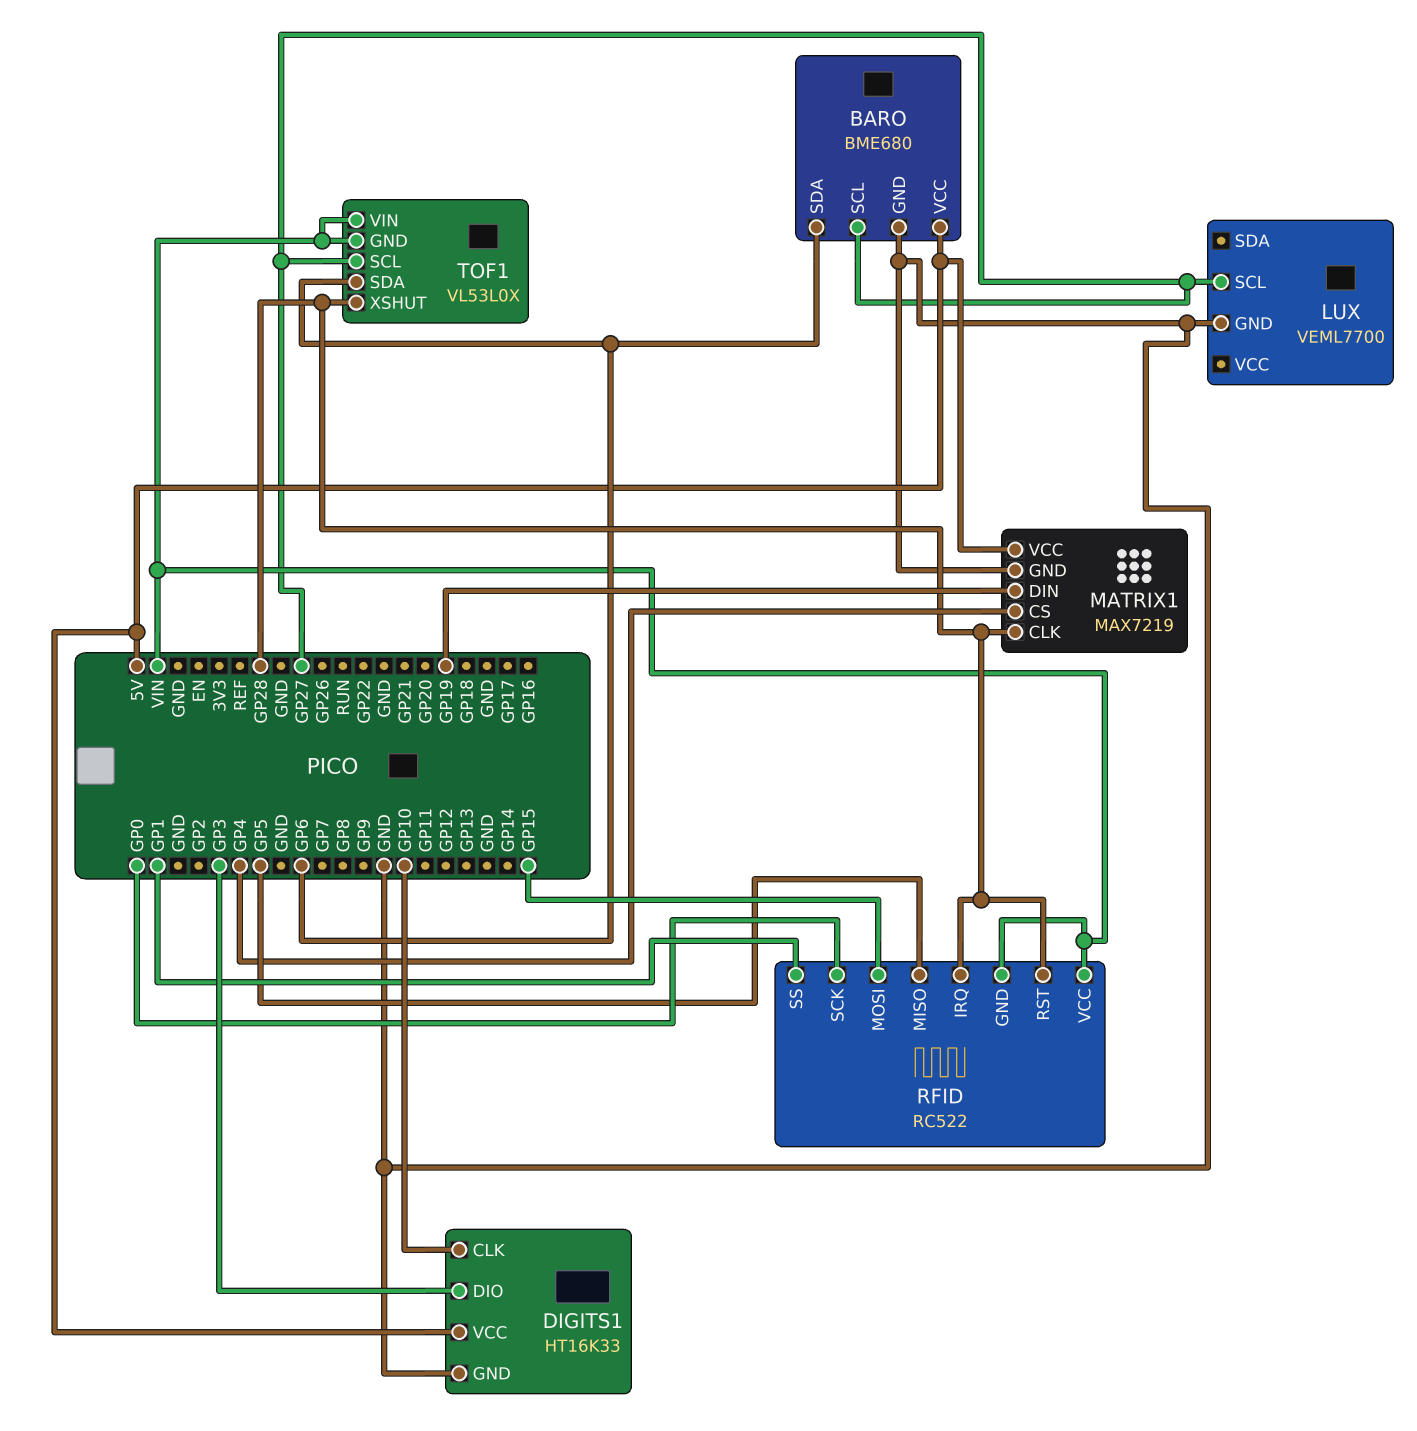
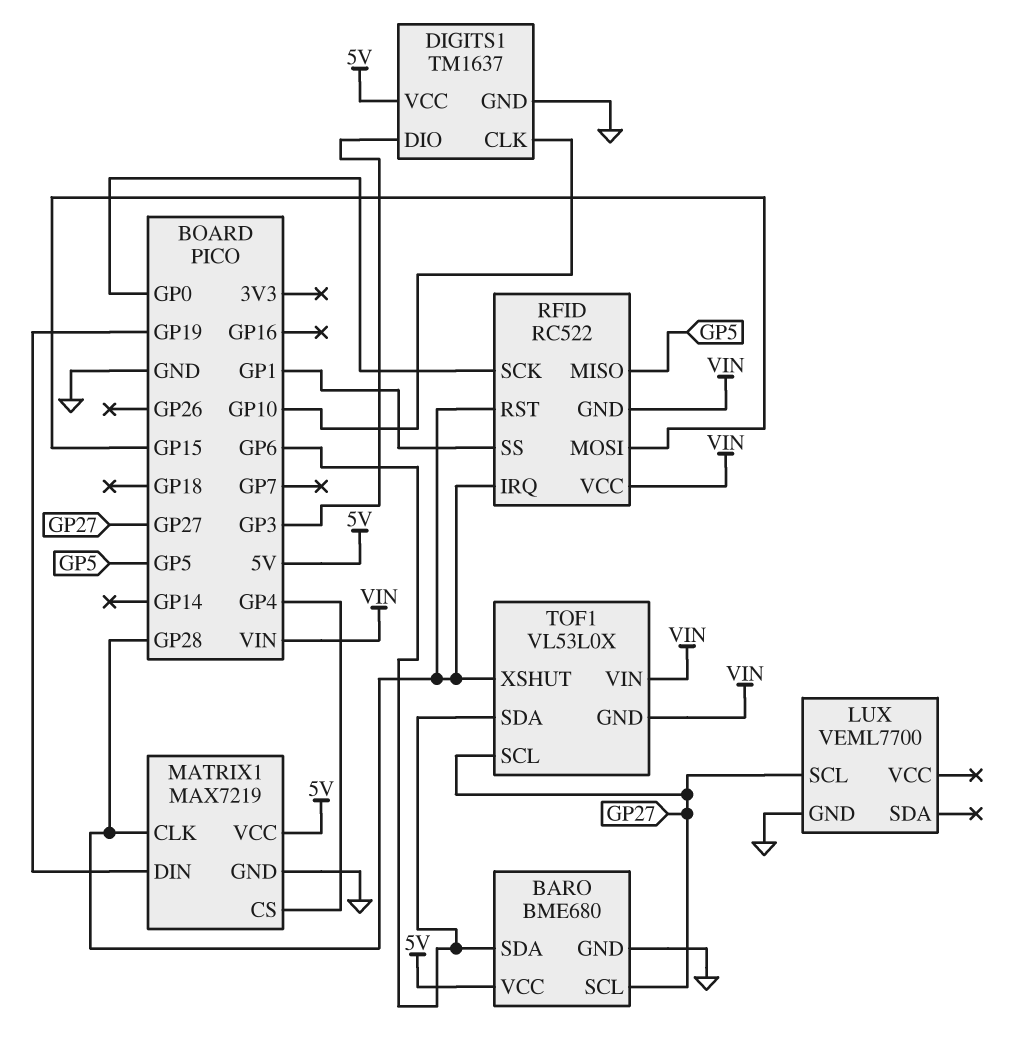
DIGITS1: HT16K33 -> TM1637

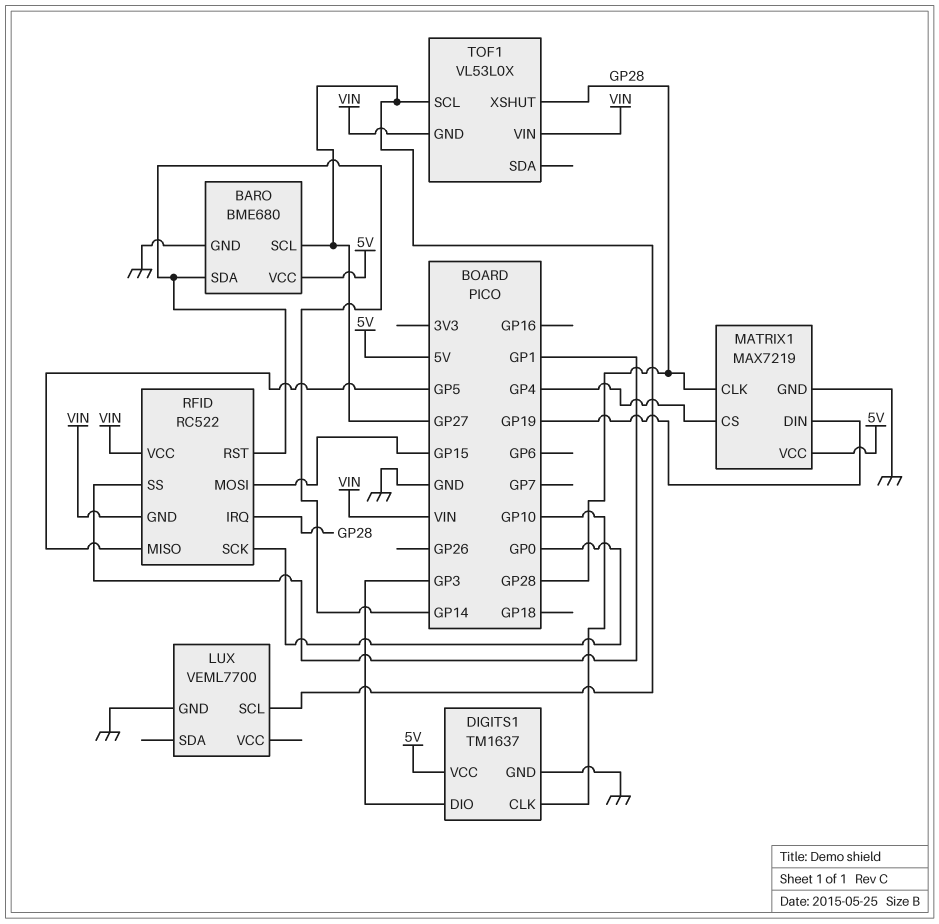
BARO pin SDA: GP6 -> GP14
RFID pin RST: GP28 -> GP14
TOF1 pin SDA: GP6 -> none

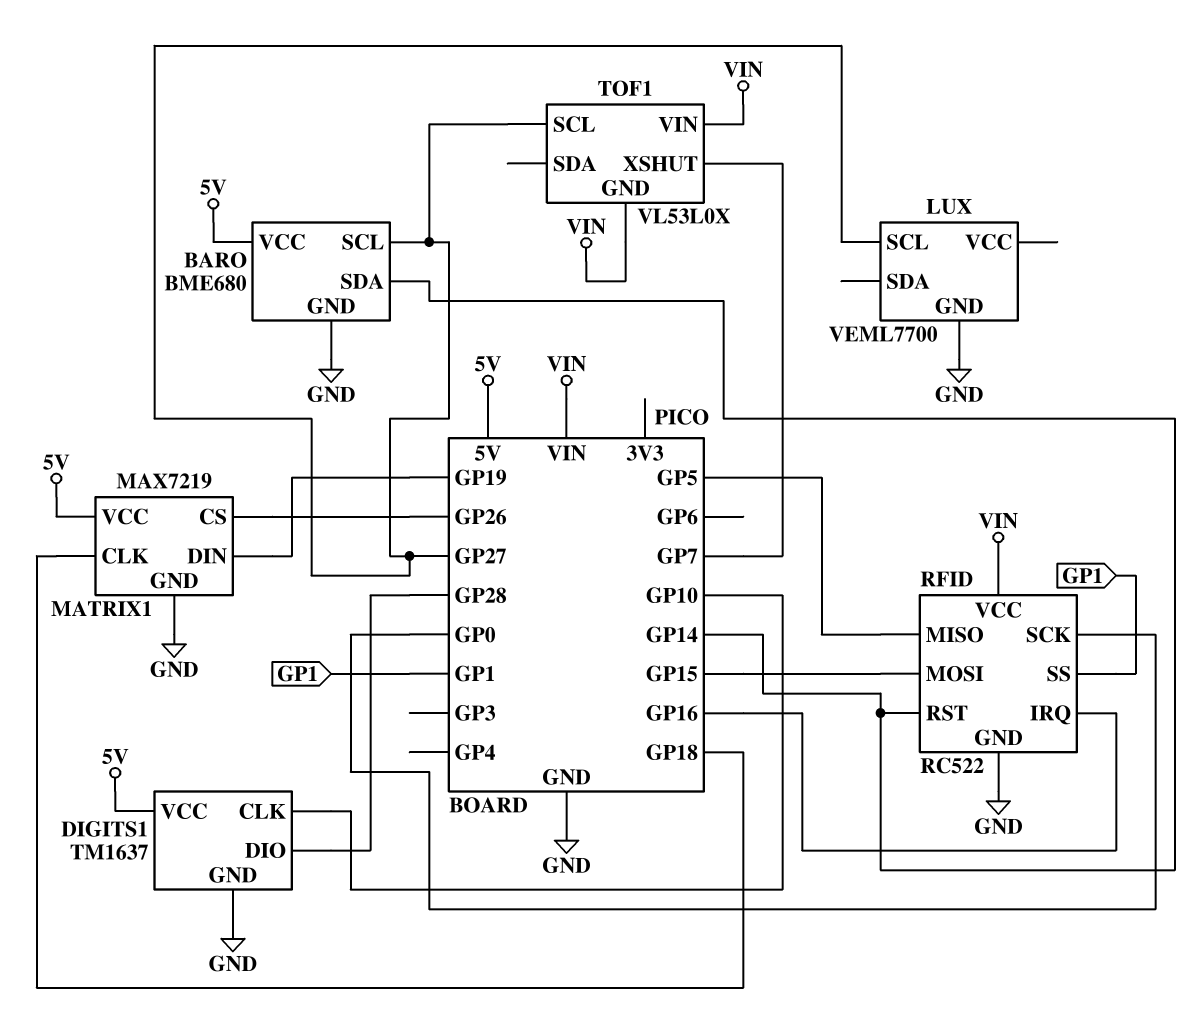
DIGITS1 pin DIO: GP3 -> GP28
MATRIX1 pin CLK: GP28 -> GP18
MATRIX1 pin CS: GP4 -> GP26
RFID pin GND: VIN -> GND
RFID pin IRQ: GP28 -> GP16
TOF1 pin XSHUT: GP28 -> GP7

